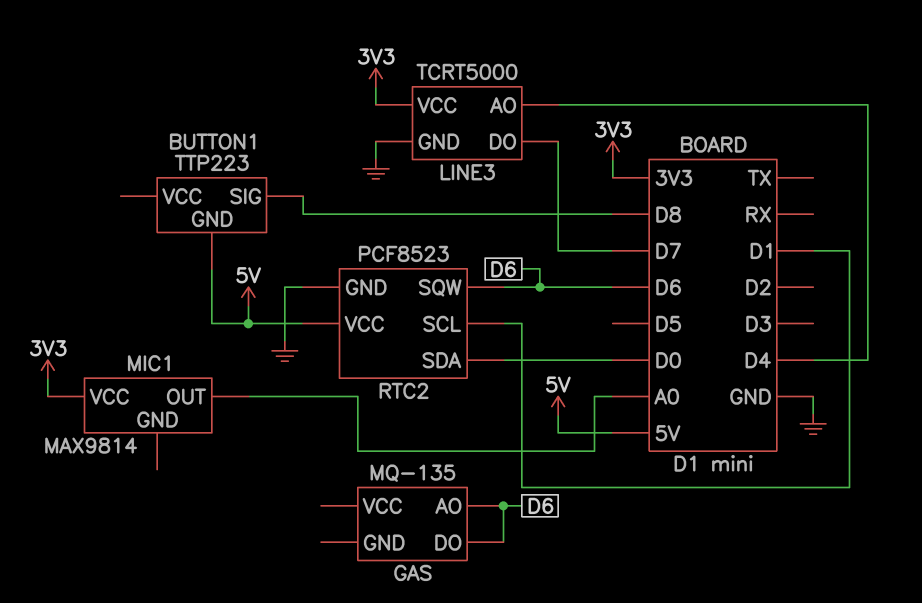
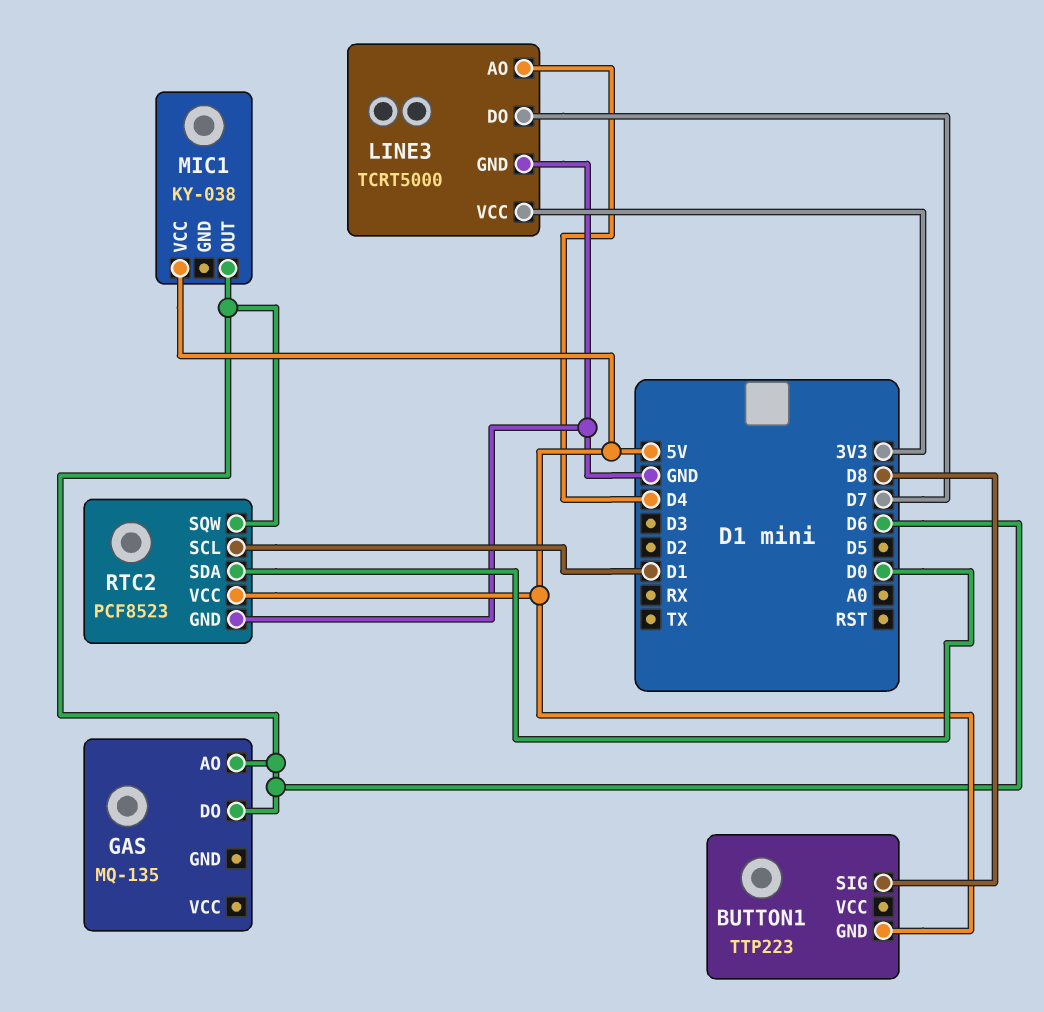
MIC1: MAX9814 -> KY-038
MIC1 pin OUT: A0 -> D6
MIC1 pin VCC: 3V3 -> 5V

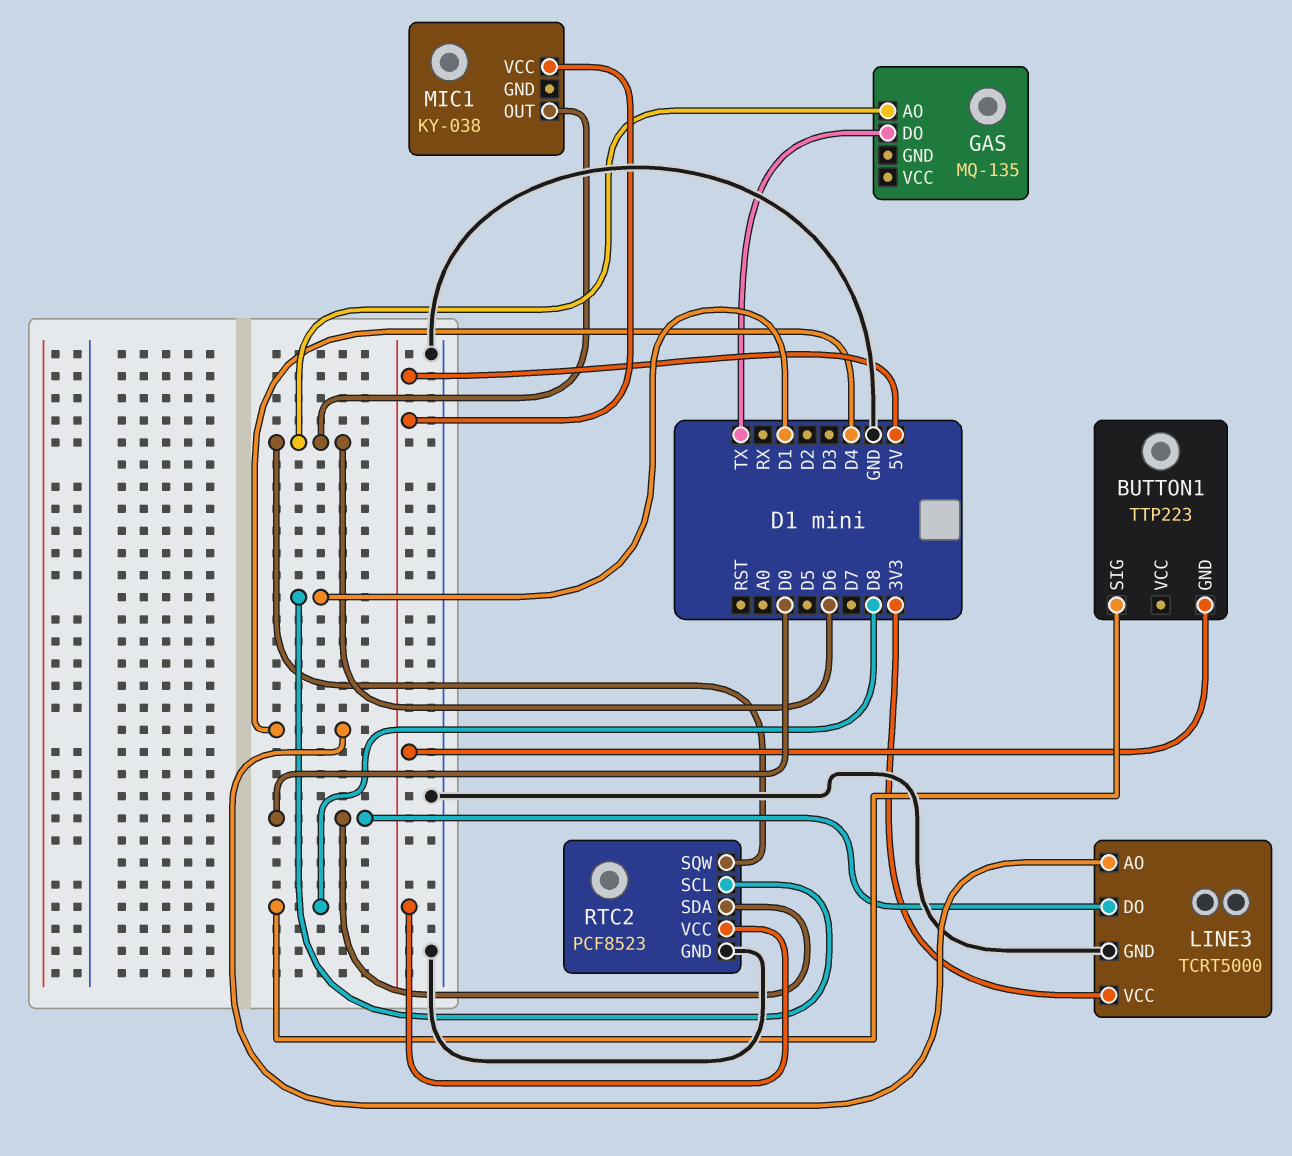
GAS pin DO: D6 -> TX
LINE3 pin DO: D7 -> D0

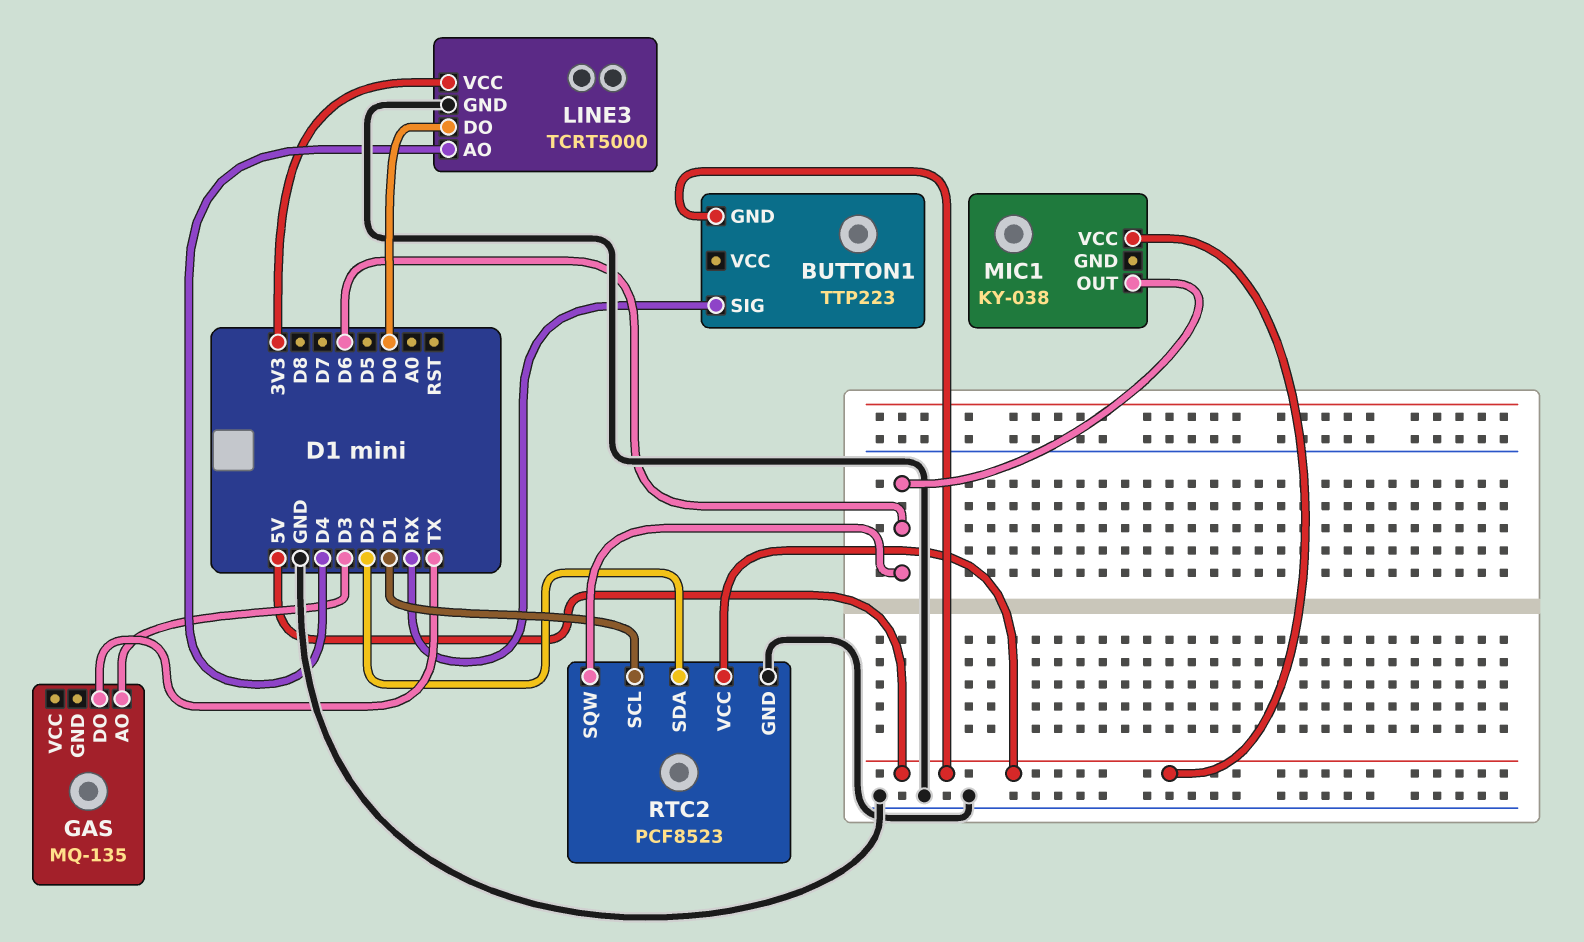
BUTTON1 pin SIG: D8 -> RX
GAS pin AO: D6 -> D3
RTC2 pin SDA: D0 -> D2

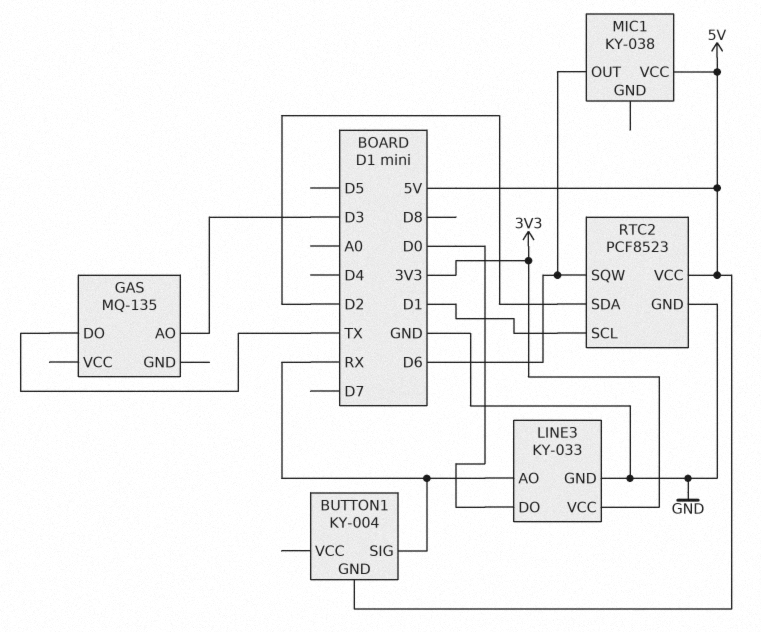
BUTTON1: TTP223 -> KY-004
LINE3: TCRT5000 -> KY-033
LINE3 pin AO: D4 -> RX

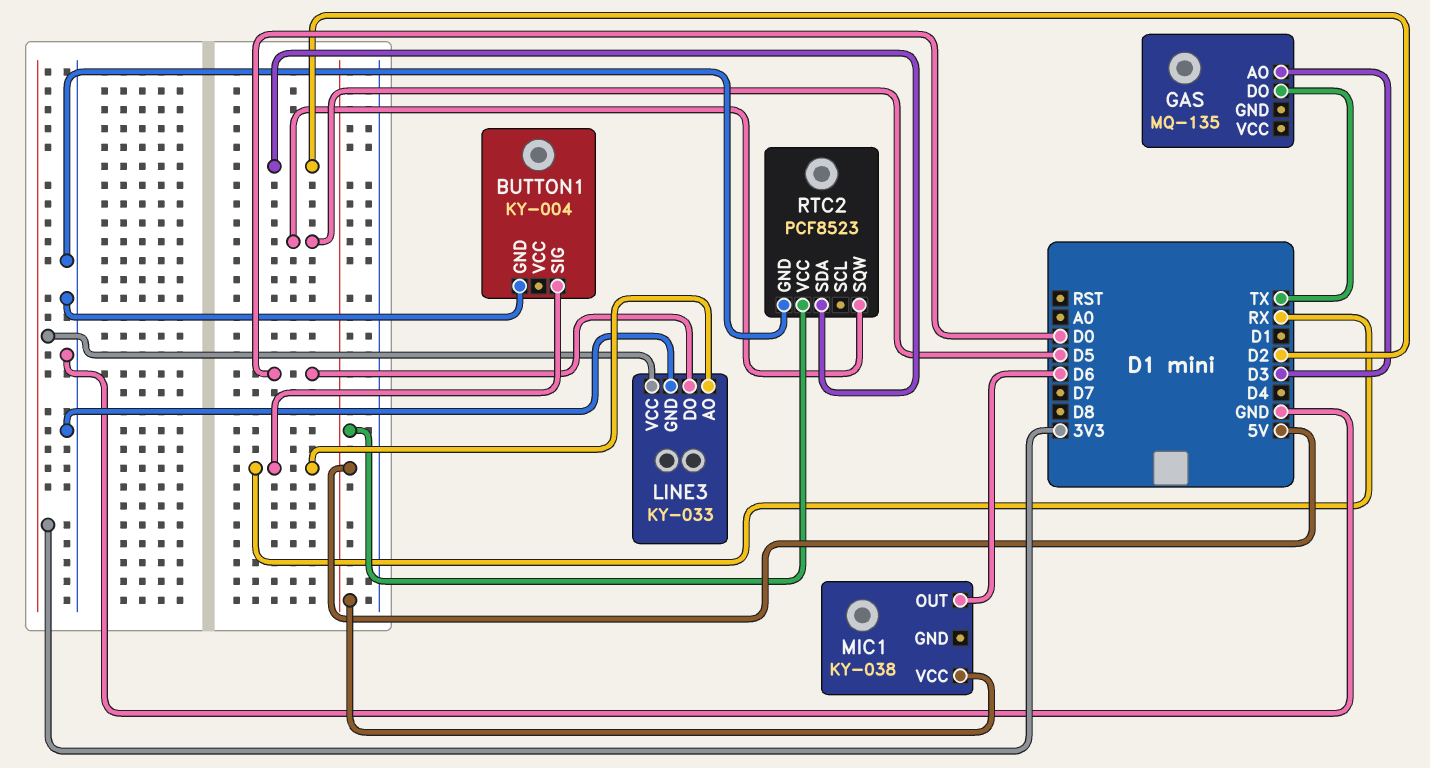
BUTTON1 pin GND: 5V -> GND
RTC2 pin SCL: D1 -> none
RTC2 pin SQW: D6 -> D5

